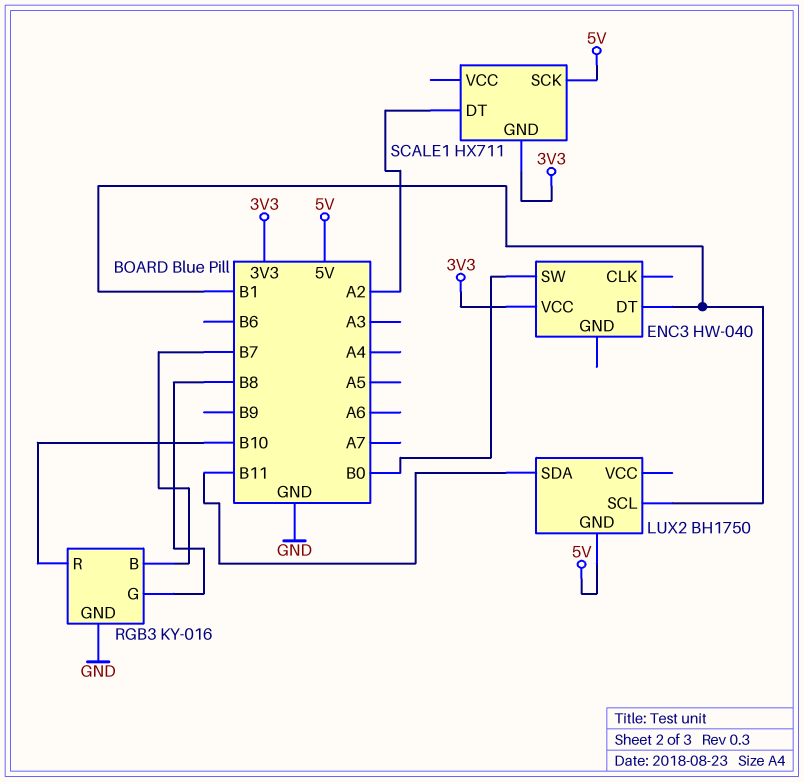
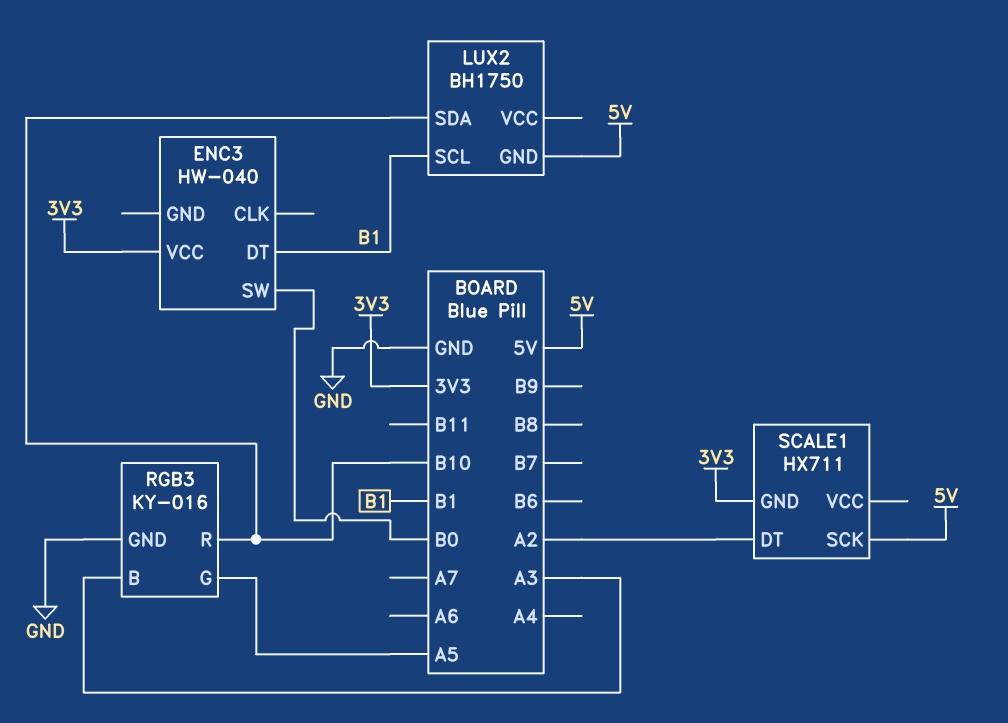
LUX2 pin SDA: B11 -> B10
RGB3 pin B: B7 -> A3
RGB3 pin G: B8 -> A5

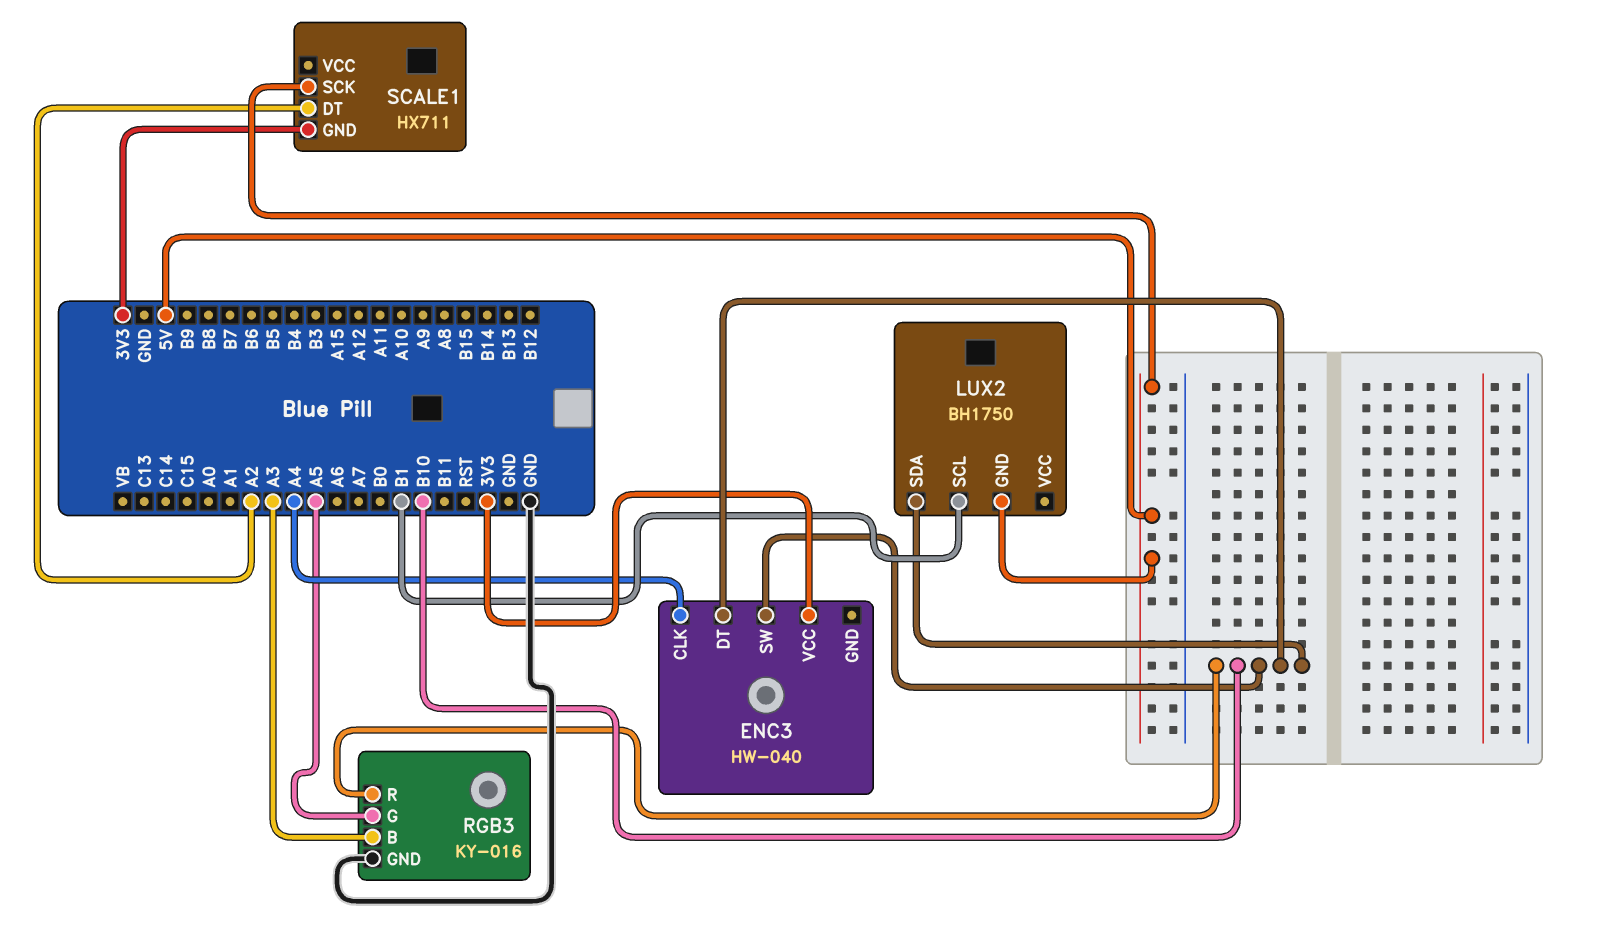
ENC3 pin CLK: none -> A4
ENC3 pin DT: B1 -> B10
ENC3 pin SW: B0 -> B10

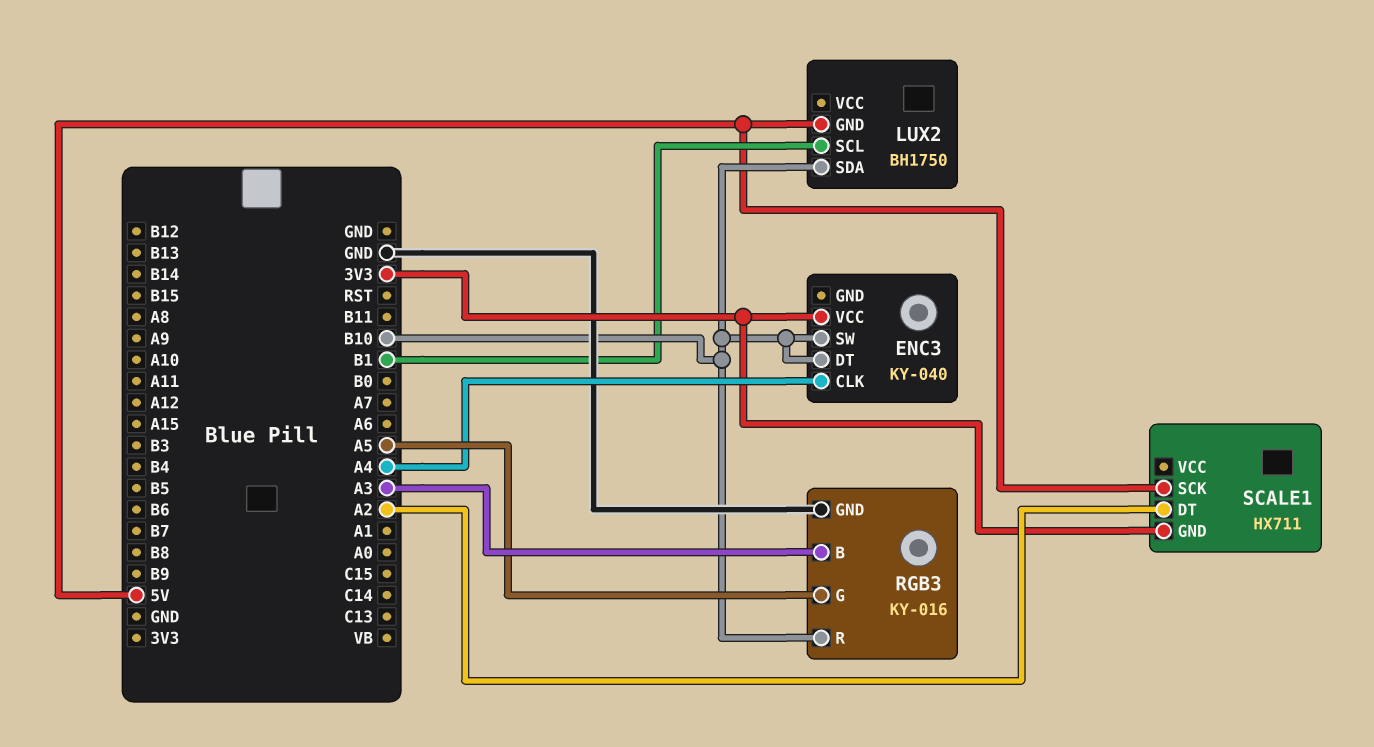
ENC3: HW-040 -> KY-040

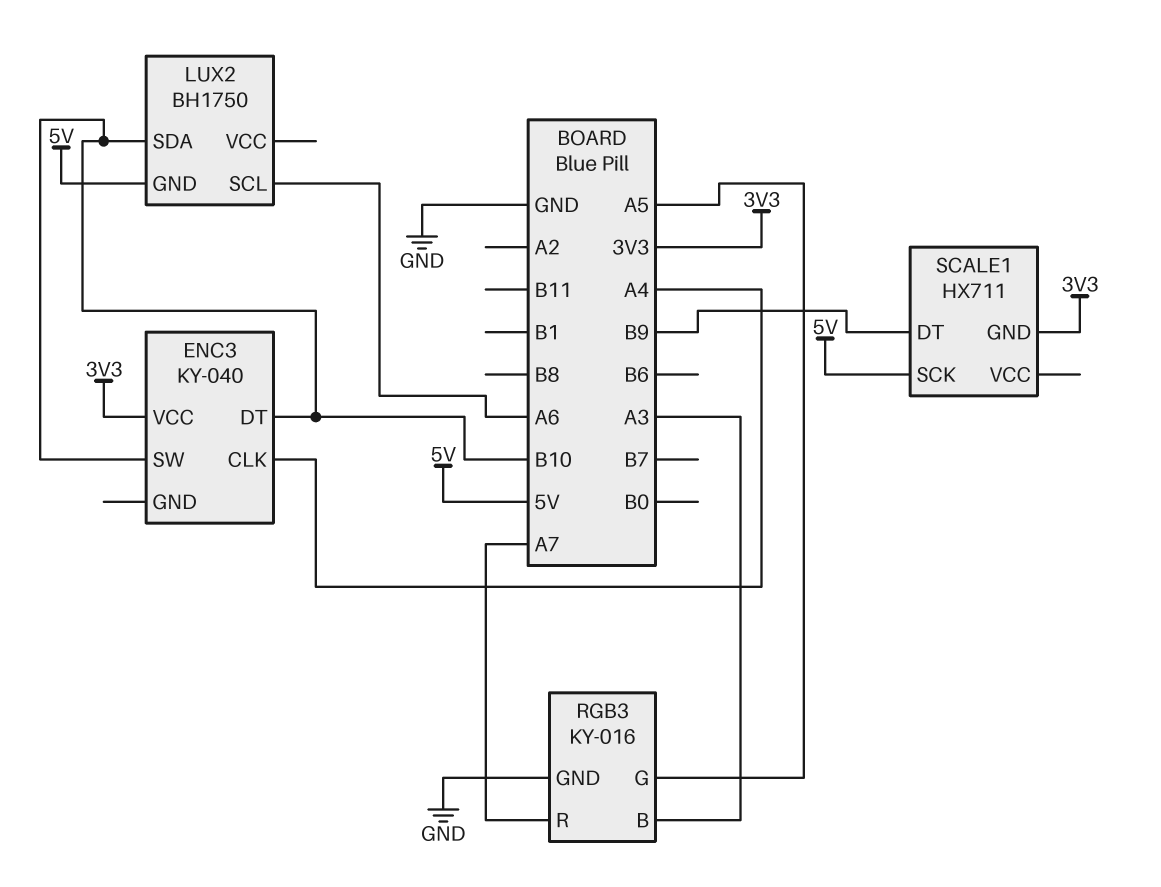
LUX2 pin SCL: B1 -> A6
RGB3 pin R: B10 -> A7
SCALE1 pin DT: A2 -> B9

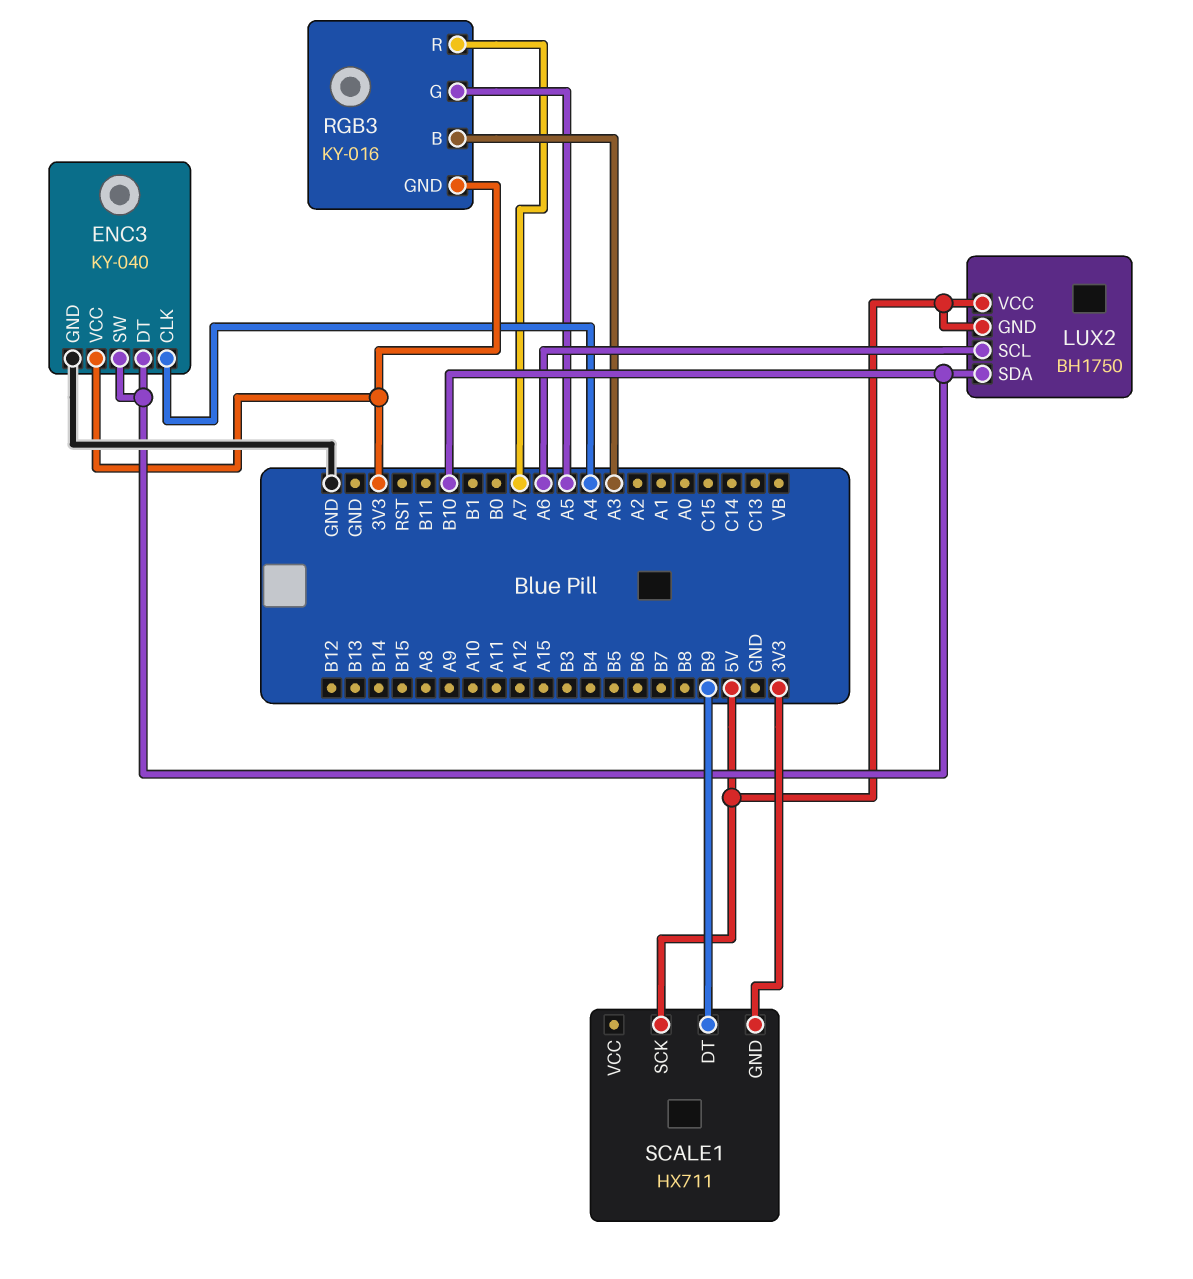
ENC3 pin GND: none -> GND
LUX2 pin VCC: none -> 5V
RGB3 pin GND: GND -> 3V3

